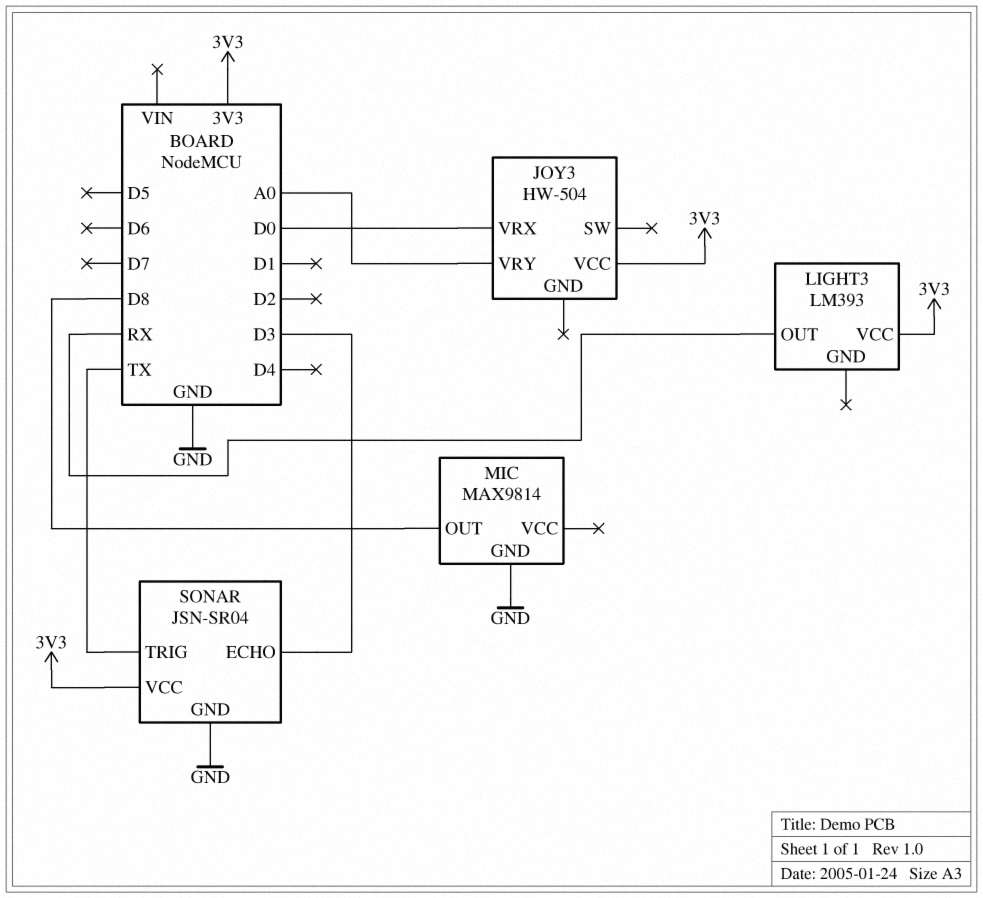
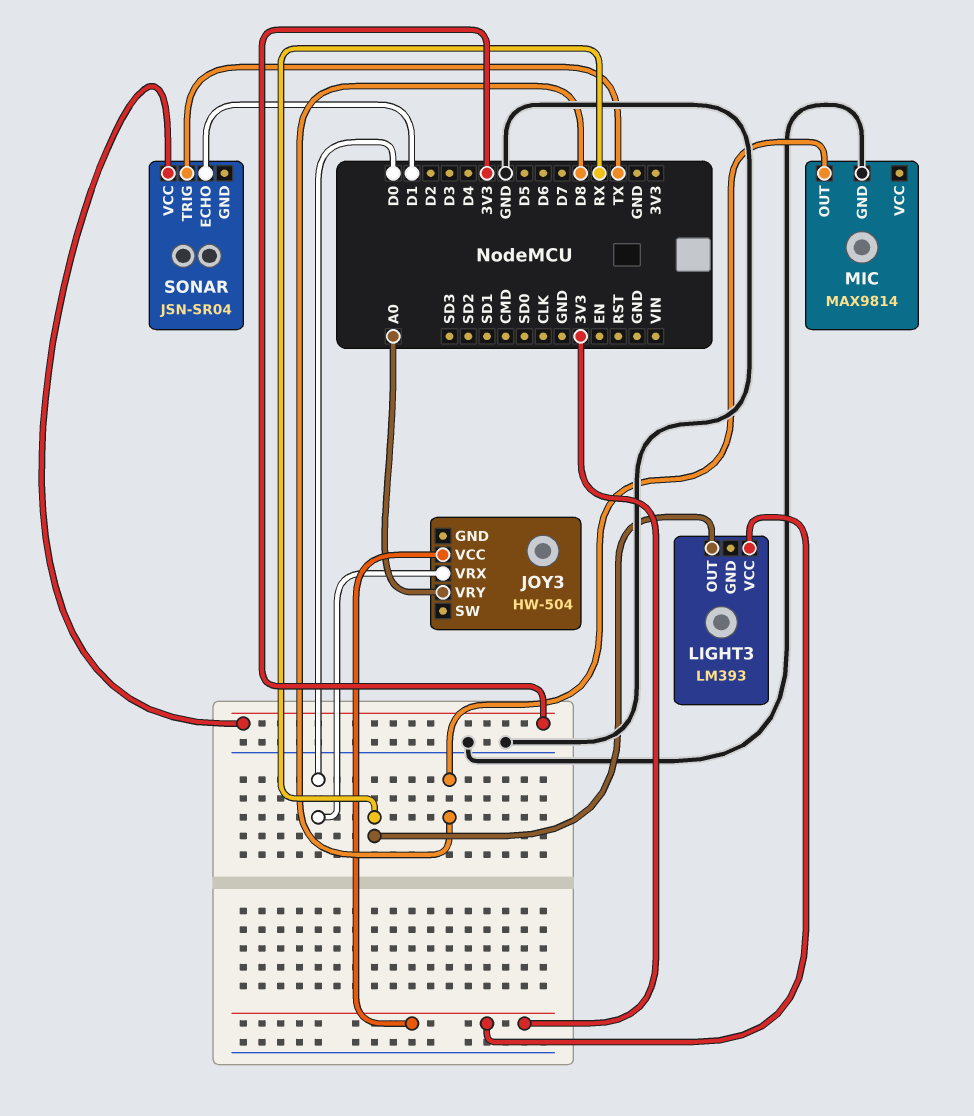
SONAR pin ECHO: D3 -> D1
SONAR pin GND: GND -> none

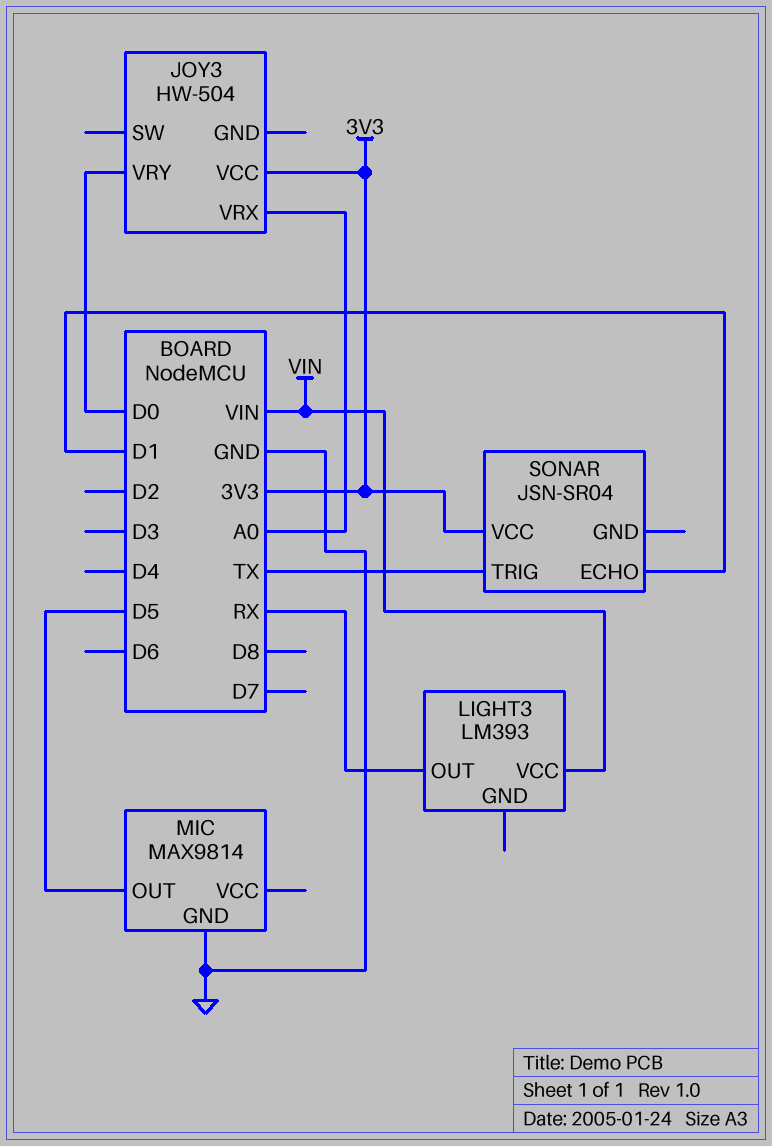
JOY3 pin VRX: D0 -> A0
JOY3 pin VRY: A0 -> D0
LIGHT3 pin VCC: 3V3 -> VIN
MIC pin OUT: D8 -> D5

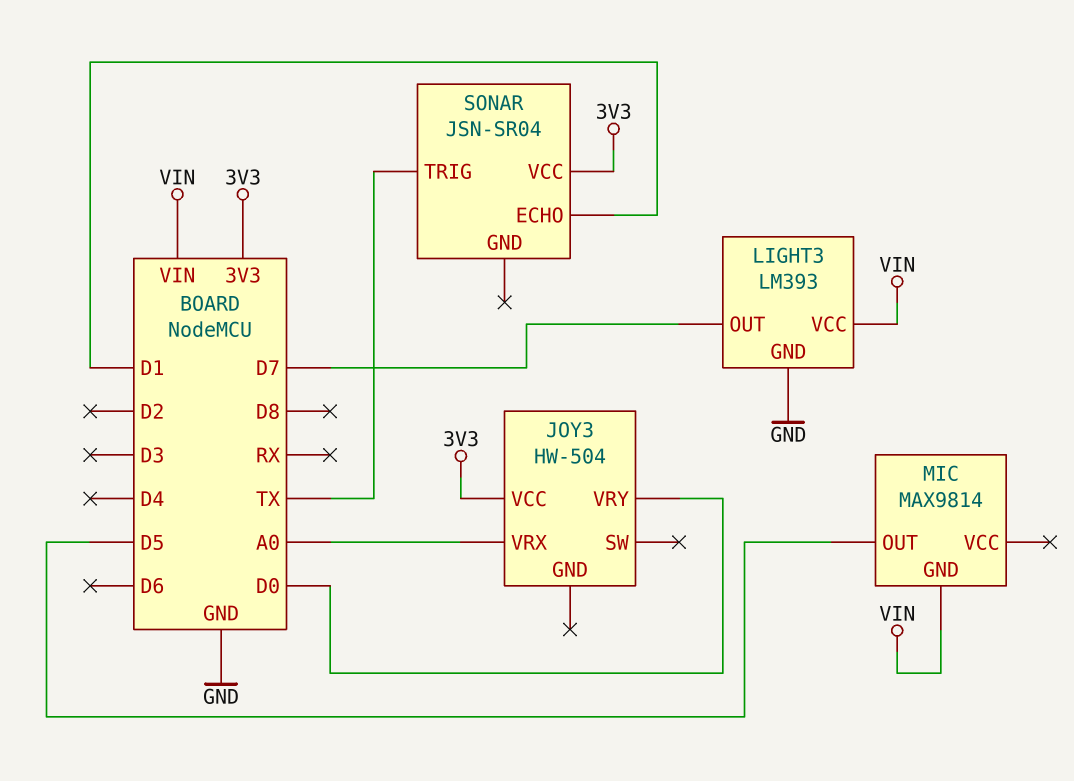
LIGHT3 pin GND: none -> GND
LIGHT3 pin OUT: RX -> D7
MIC pin GND: GND -> VIN

